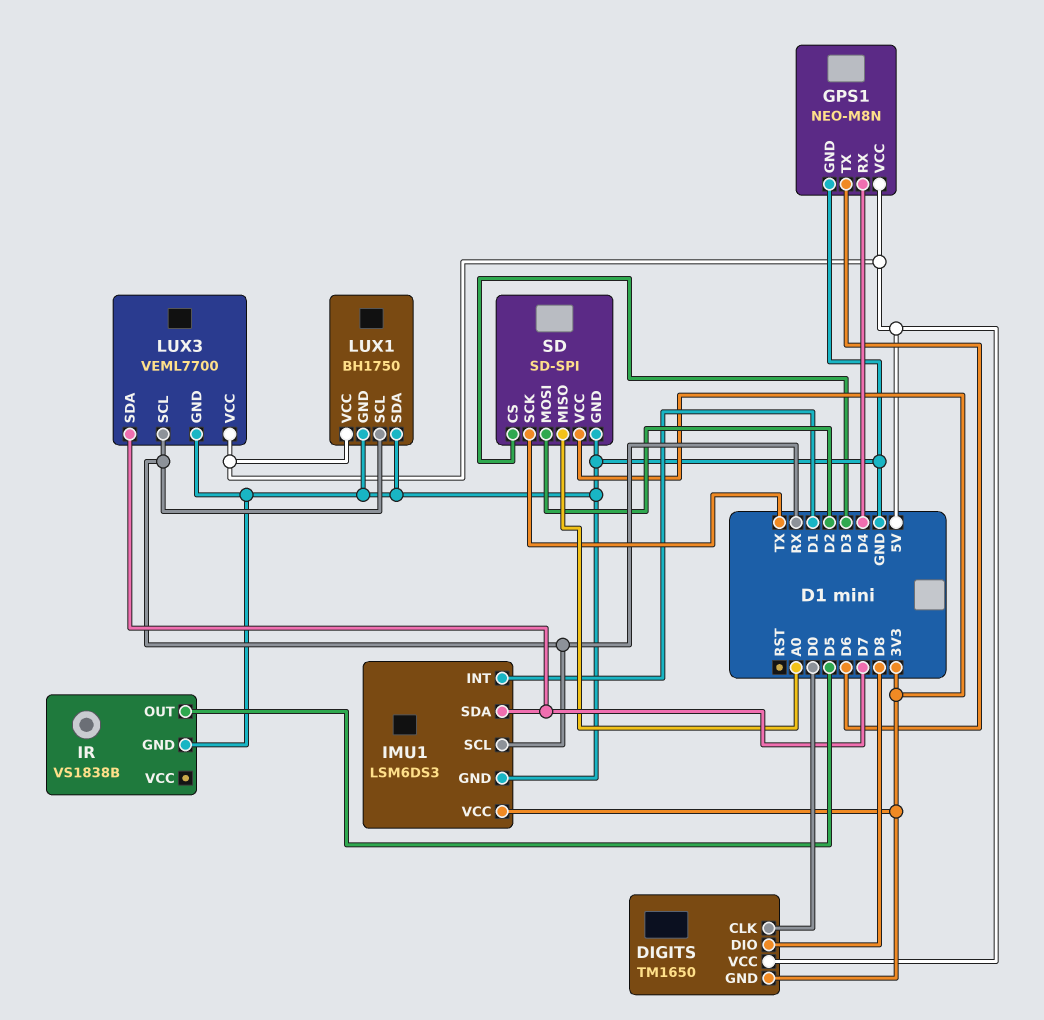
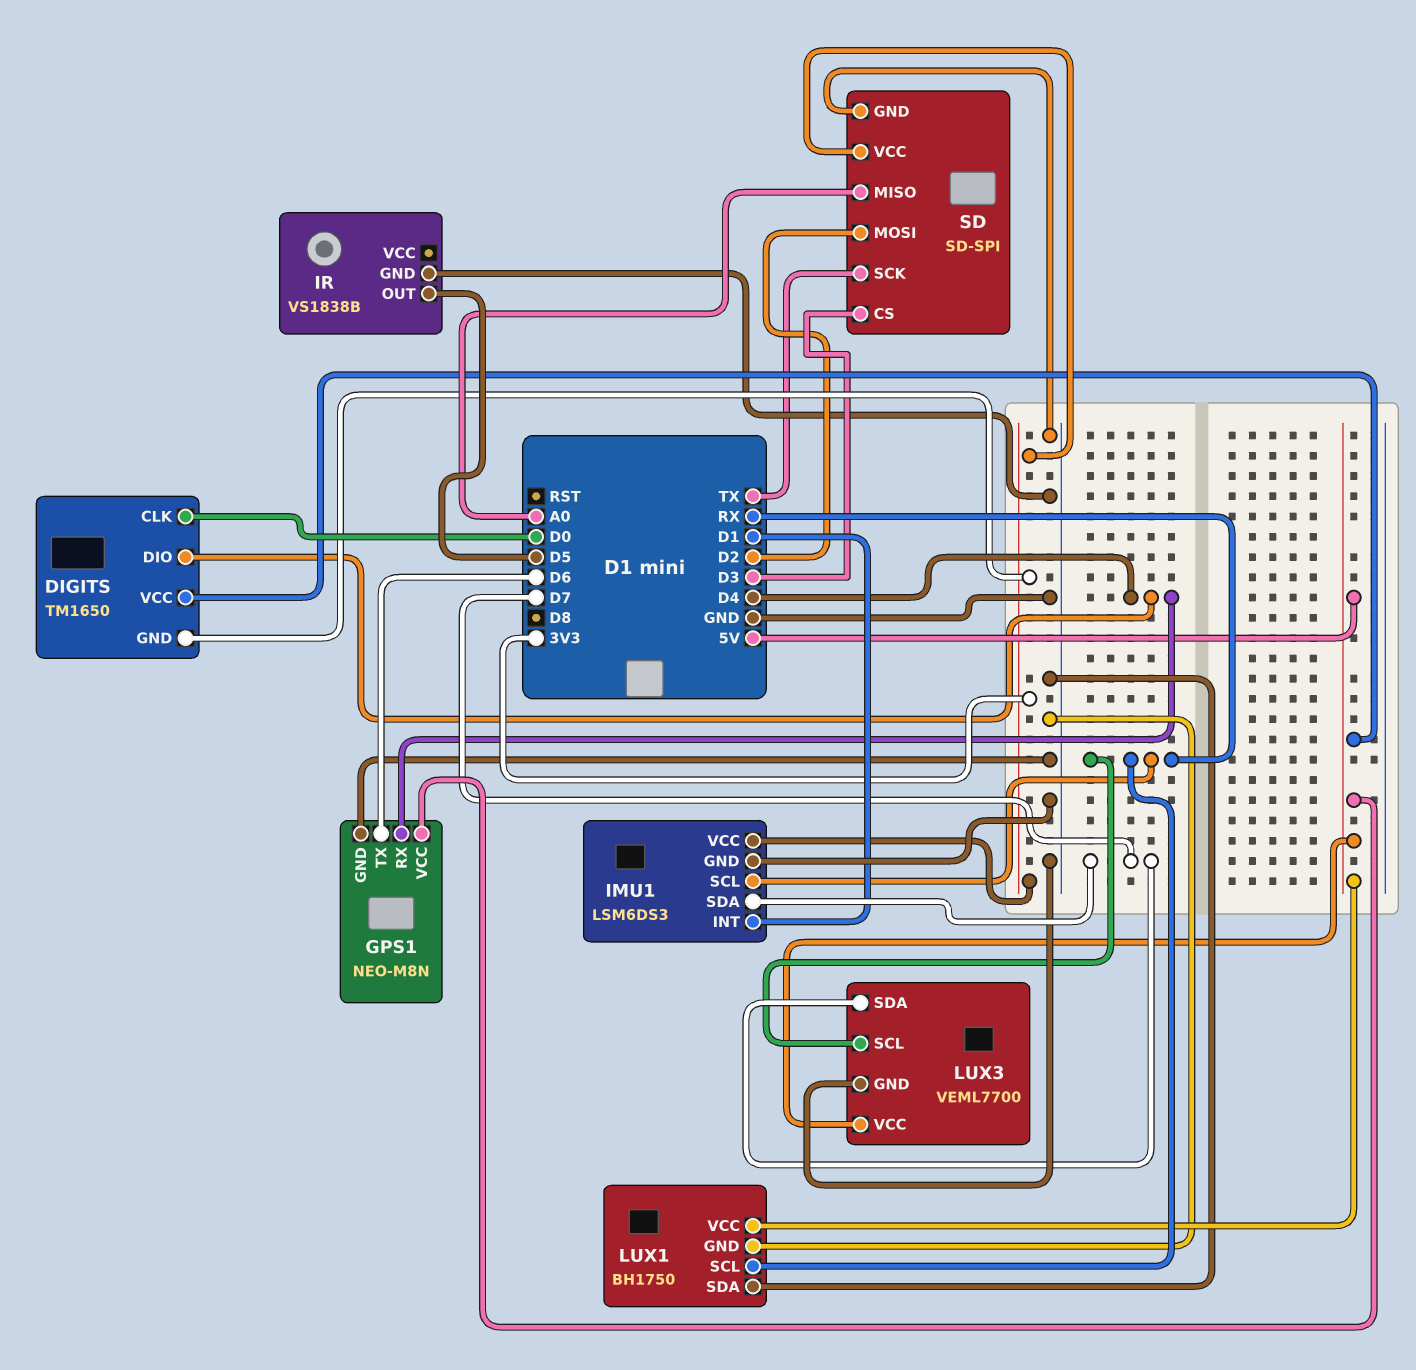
DIGITS pin DIO: D8 -> D4

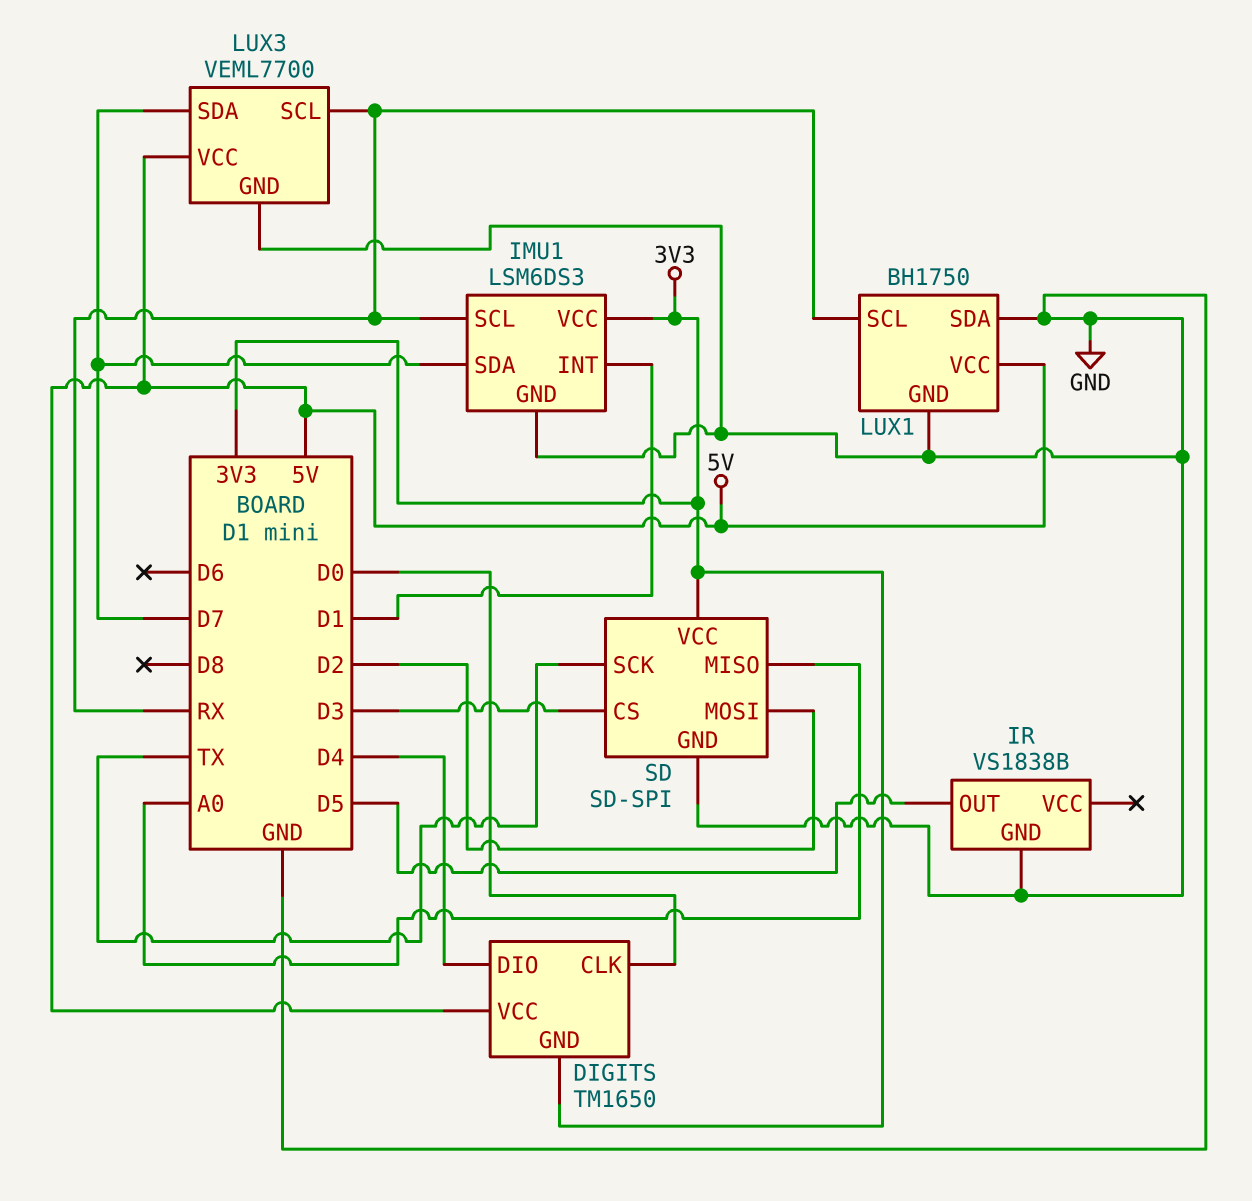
GPS1: NEO-M8N -> none
GPS1 pin GND: GND -> none
GPS1 pin RX: D4 -> none
GPS1 pin TX: D6 -> none
GPS1 pin VCC: 5V -> none

